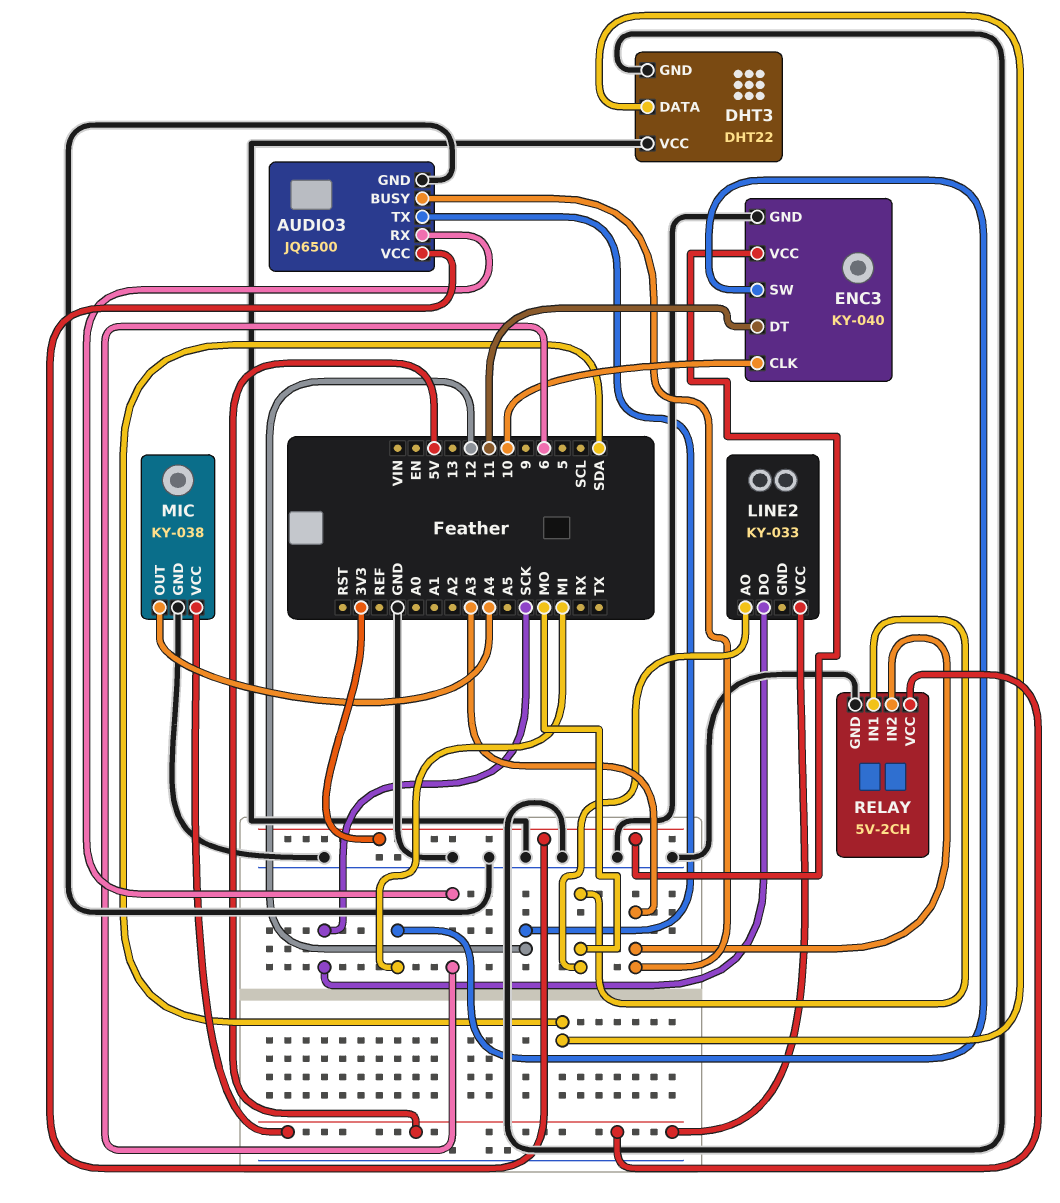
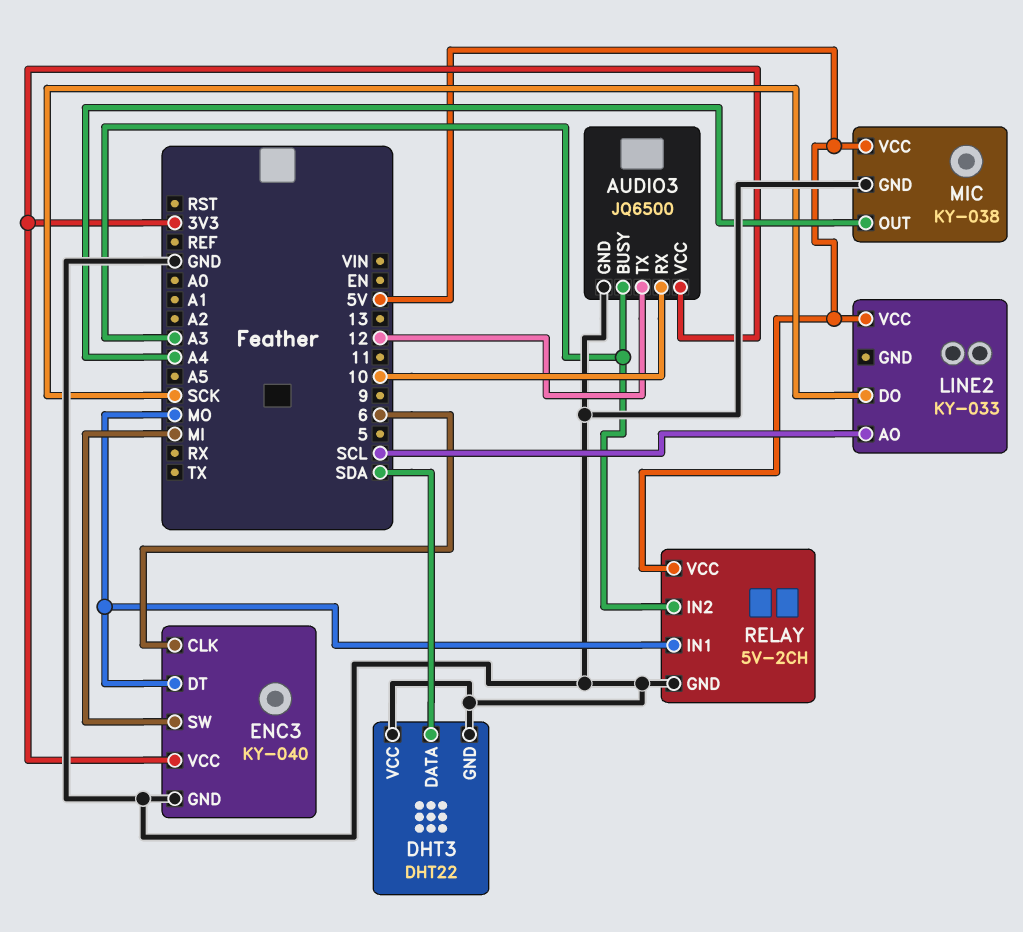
AUDIO3 pin RX: 6 -> 10
ENC3 pin CLK: 10 -> 6
ENC3 pin DT: 11 -> MO
LINE2 pin AO: MO -> SCL

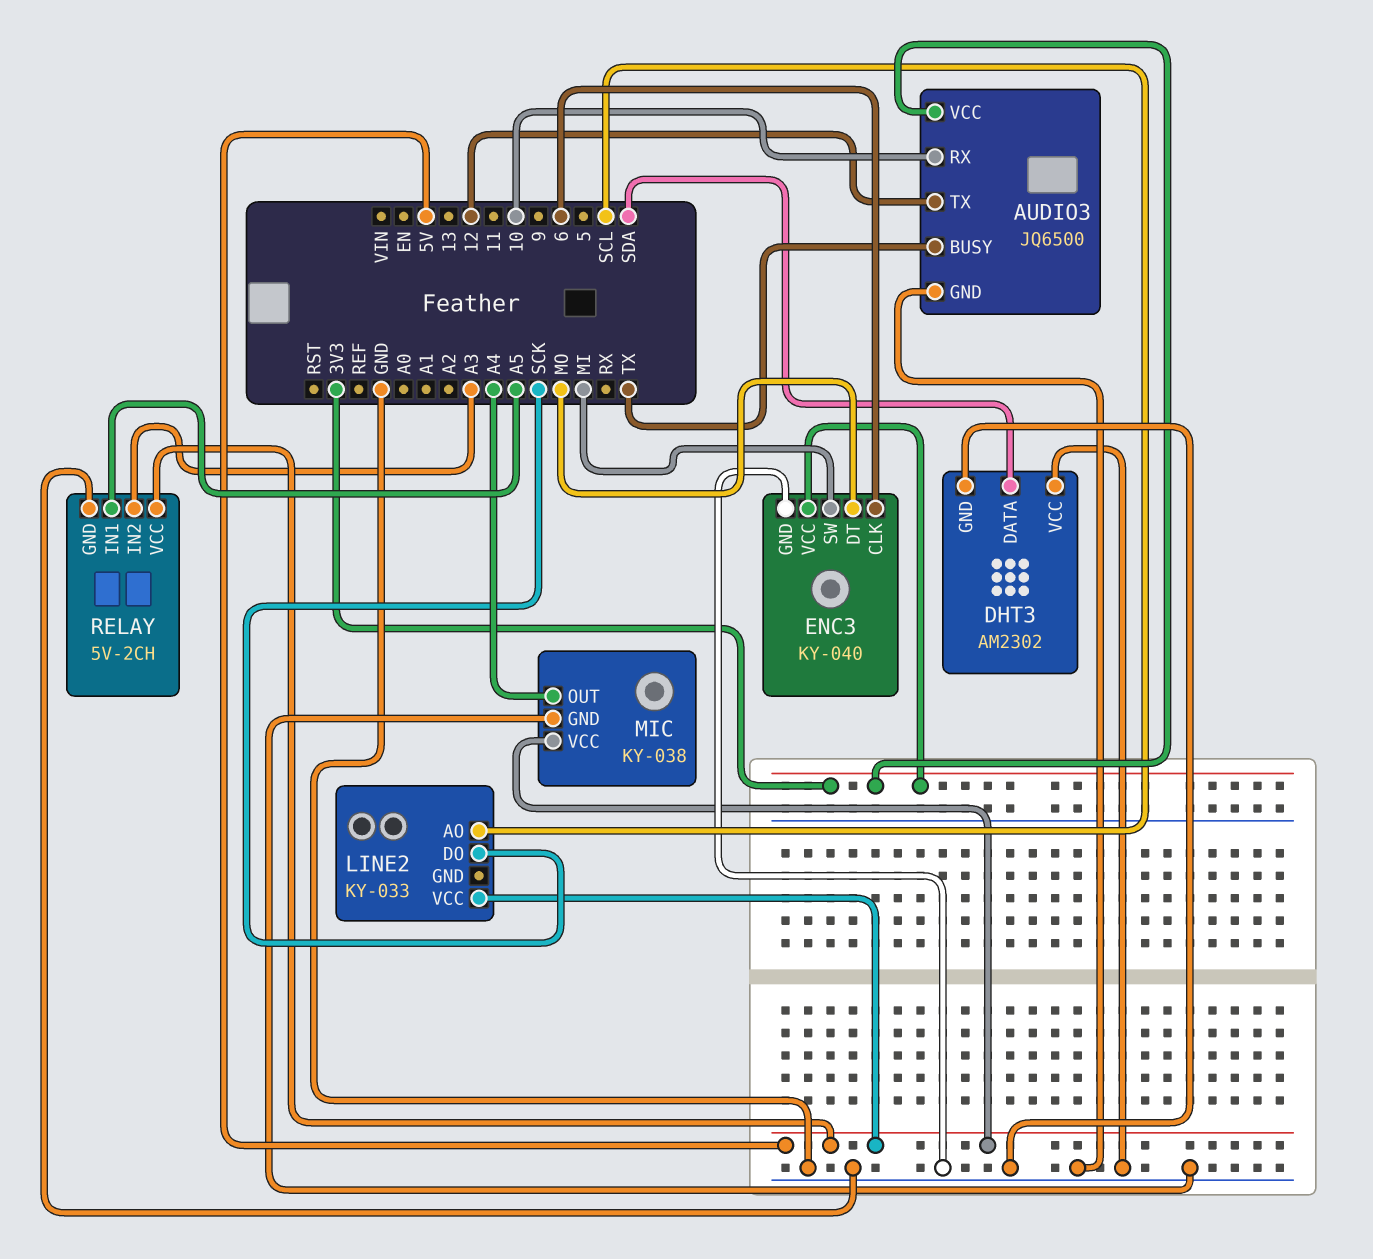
AUDIO3 pin BUSY: A3 -> TX
DHT3: DHT22 -> AM2302
RELAY pin IN1: MO -> A5

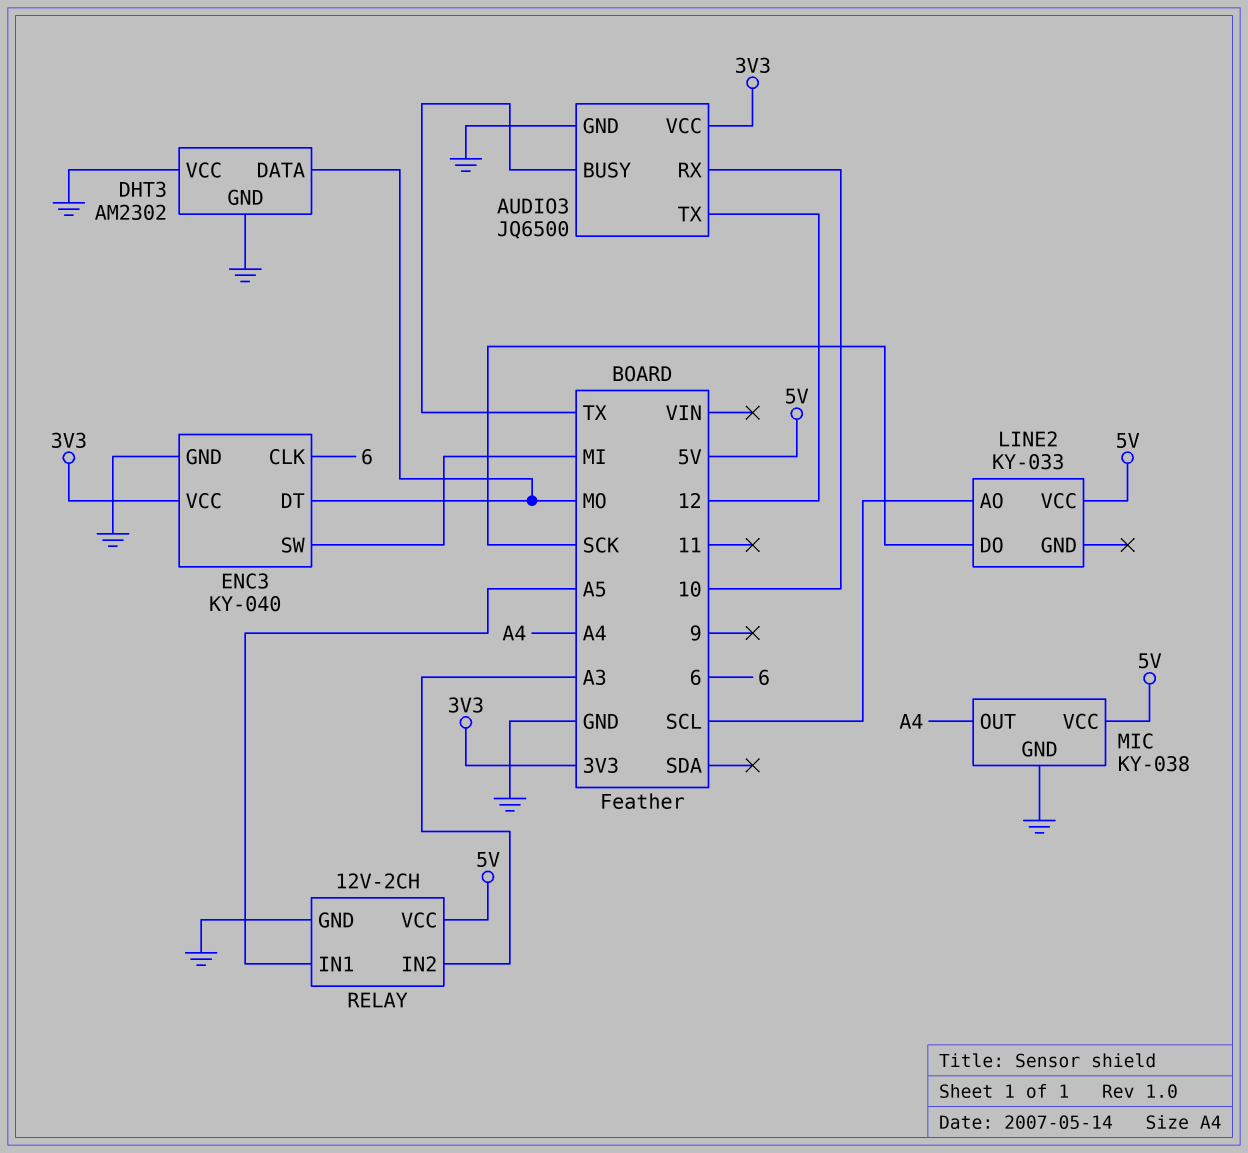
DHT3 pin DATA: SDA -> MO
RELAY: 5V-2CH -> 12V-2CH

